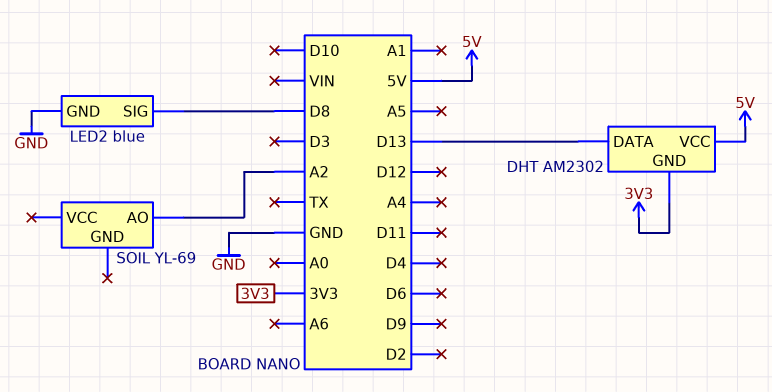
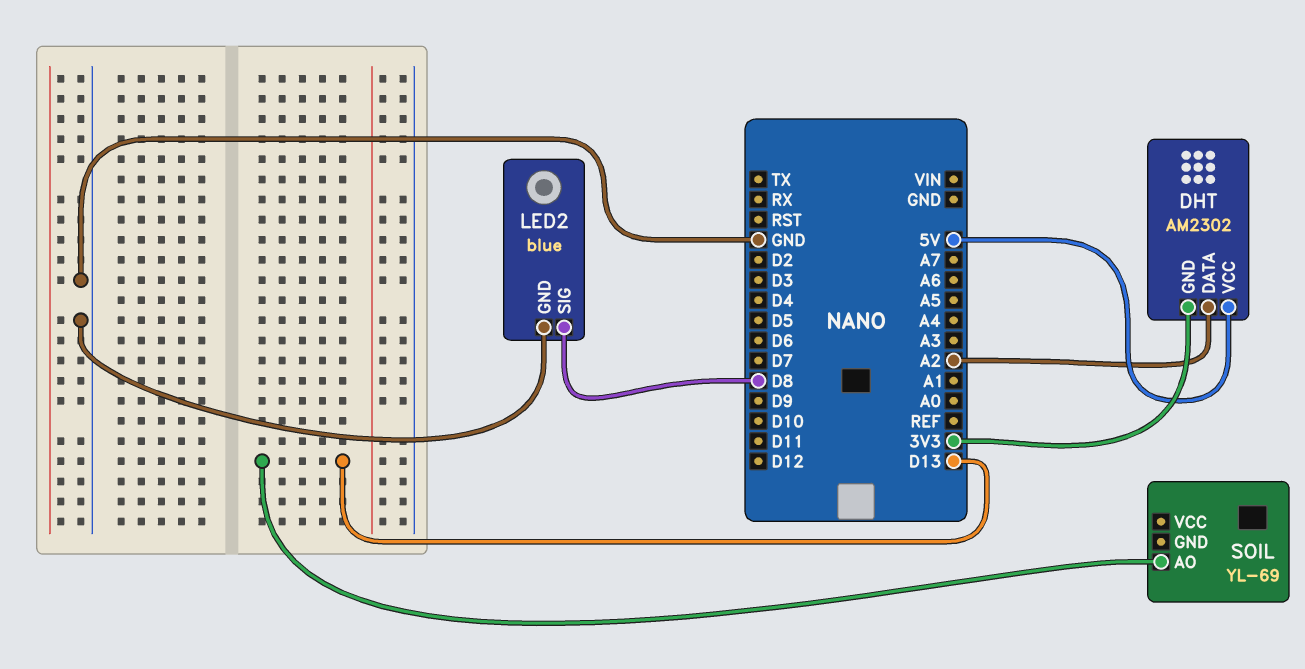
DHT pin DATA: D13 -> A2
SOIL pin AO: A2 -> D13

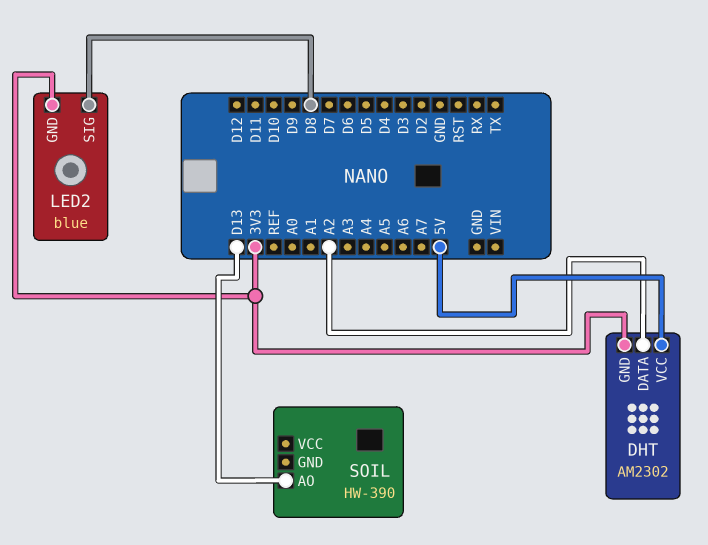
LED2 pin GND: GND -> 3V3
SOIL: YL-69 -> HW-390

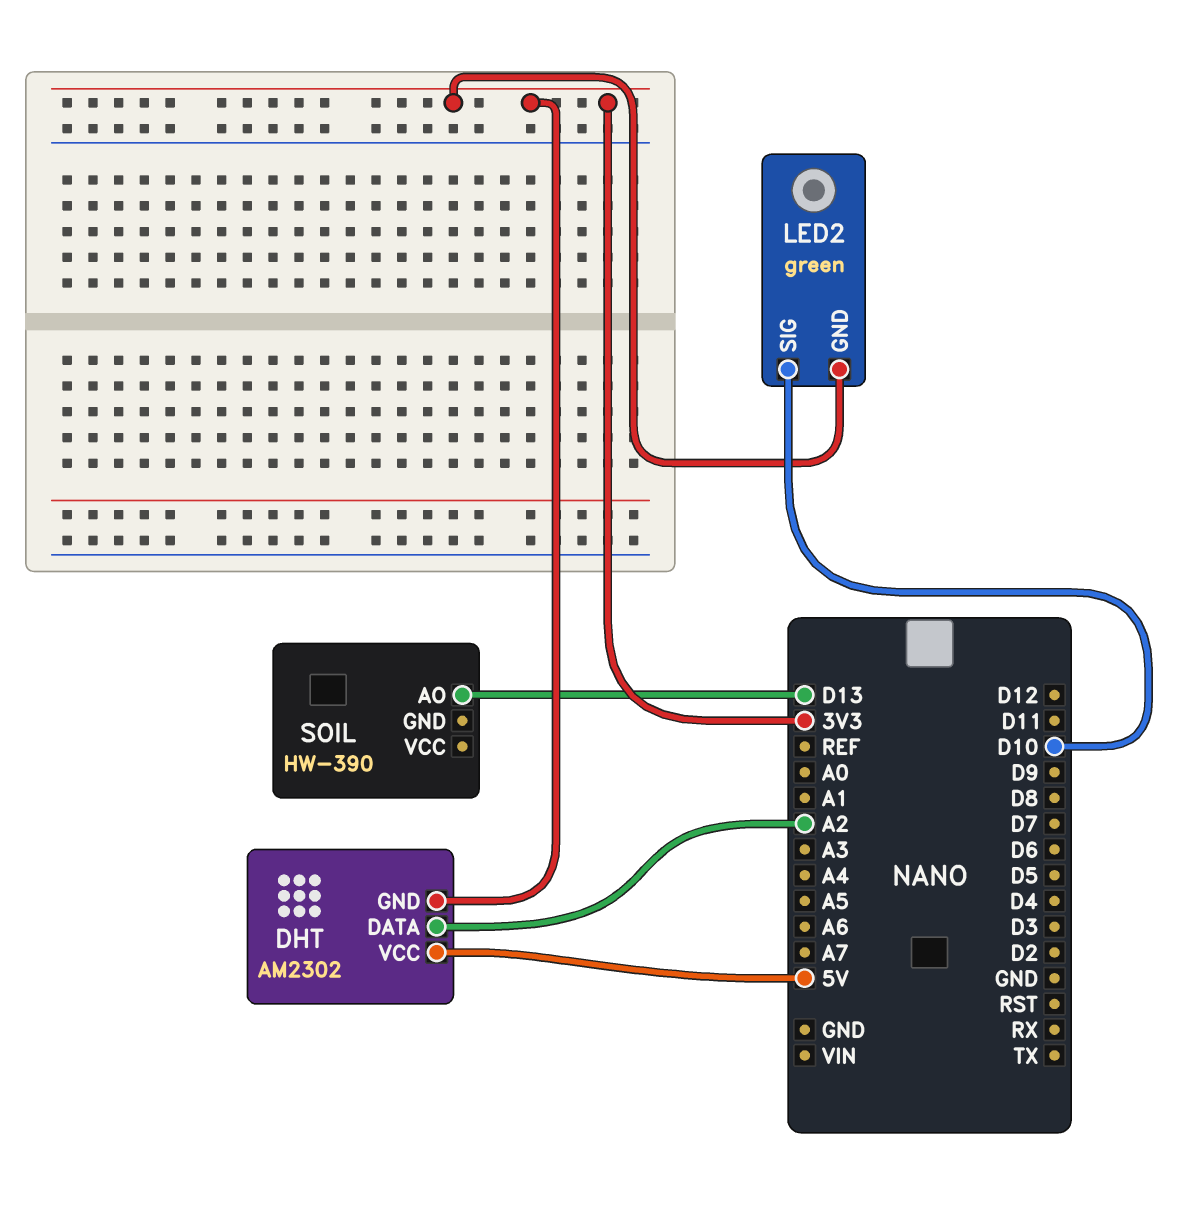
LED2: blue -> green
LED2 pin SIG: D8 -> D10

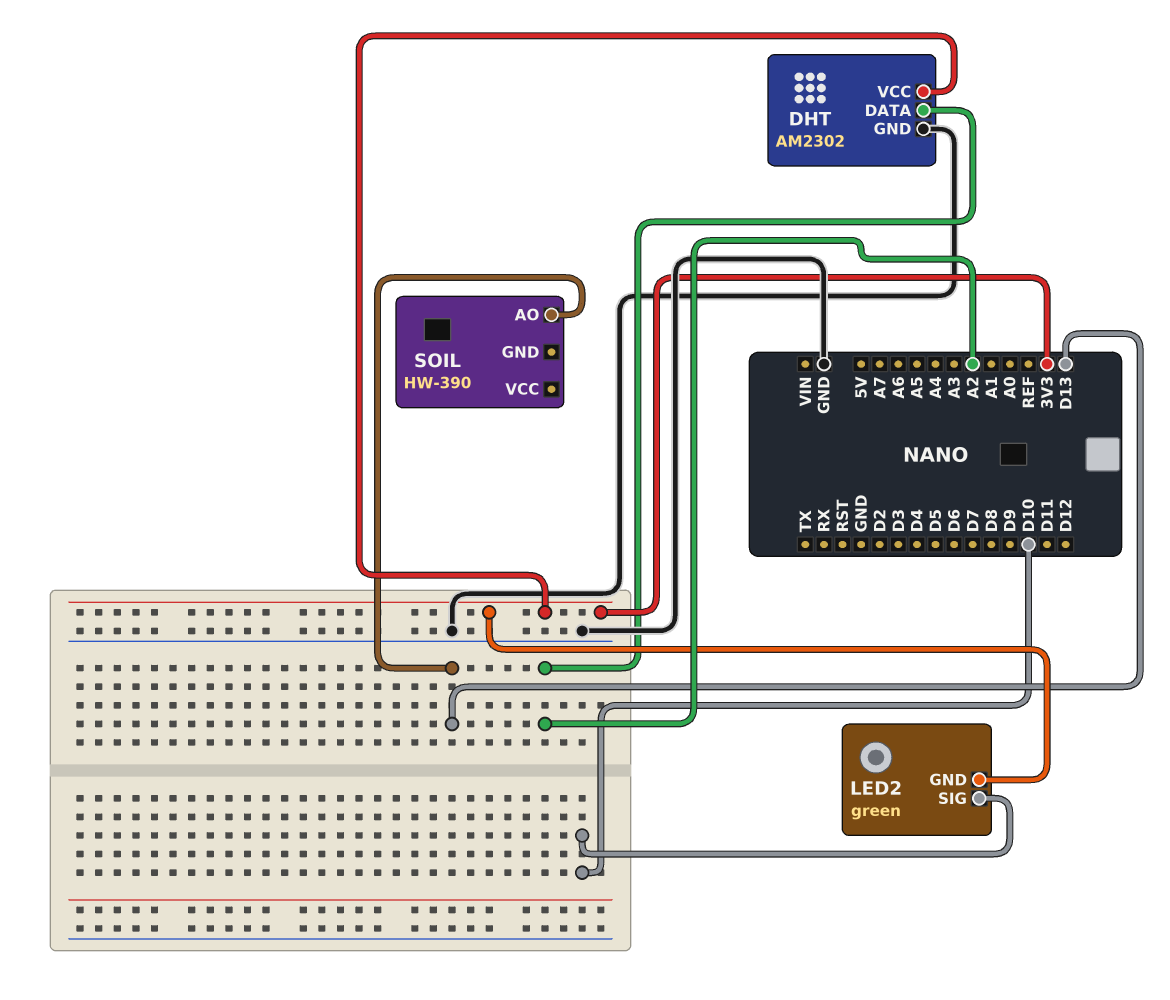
DHT pin GND: 3V3 -> GND
DHT pin VCC: 5V -> 3V3

